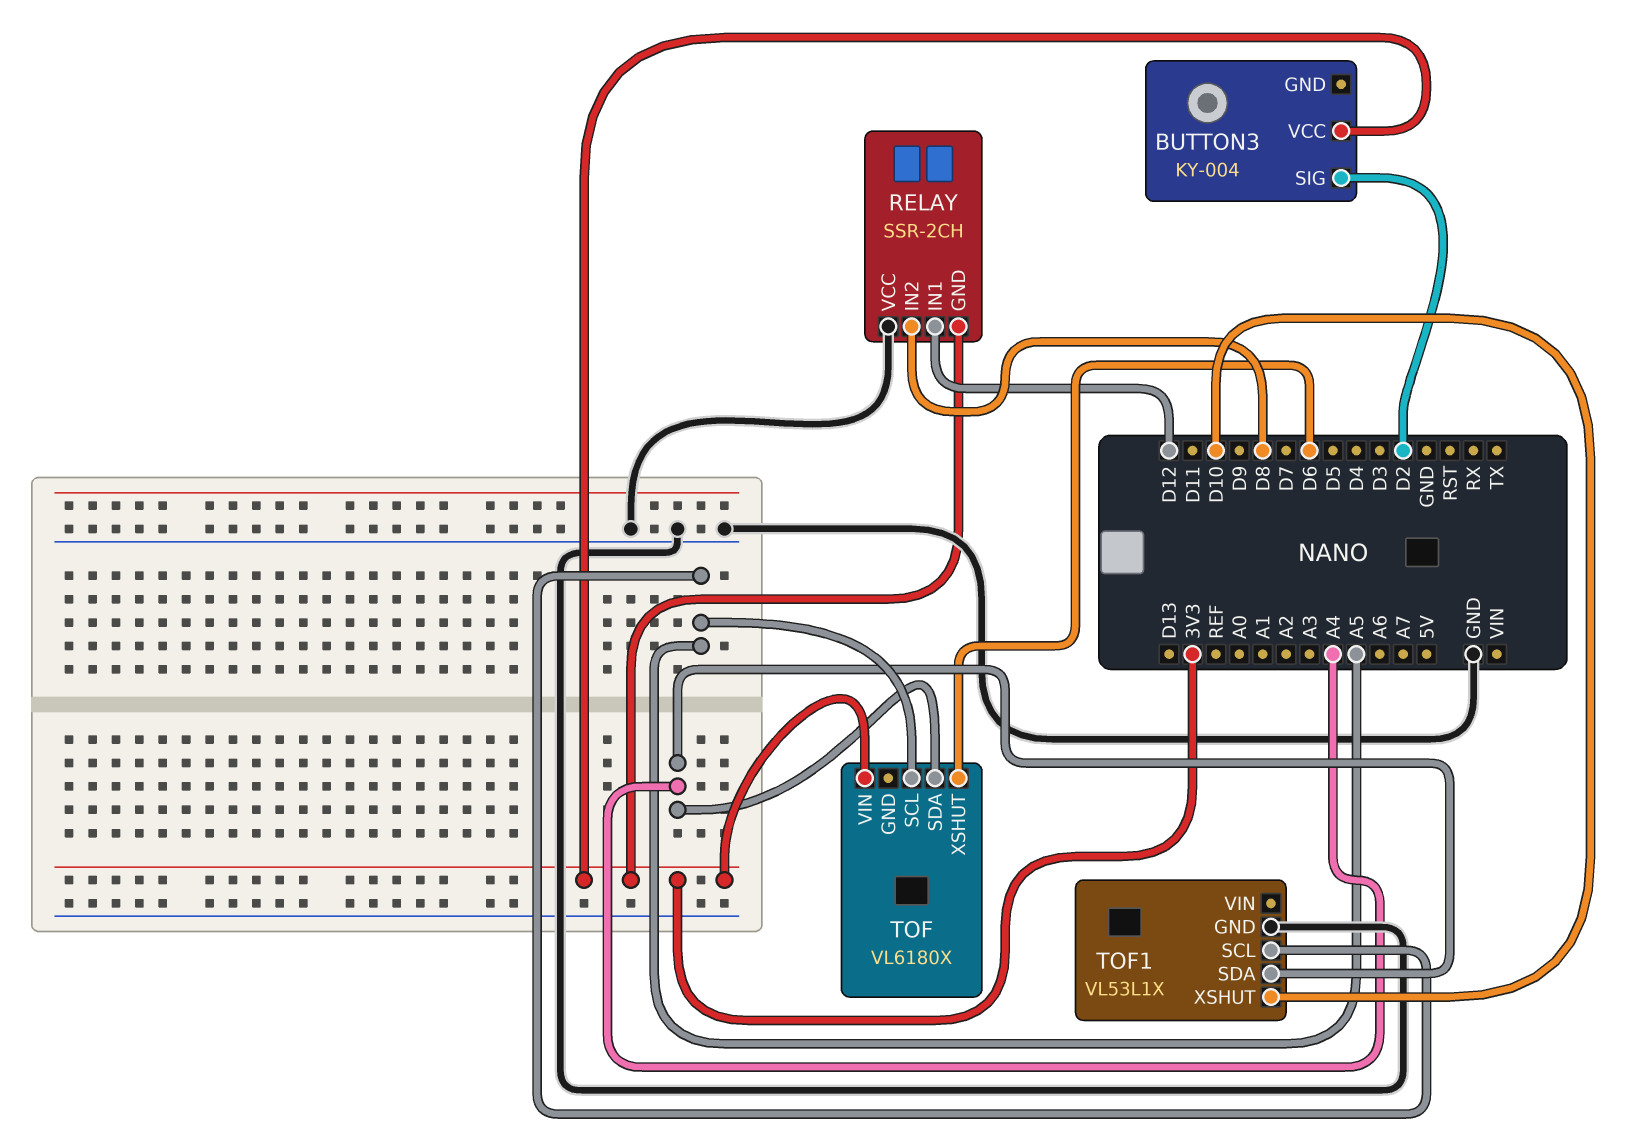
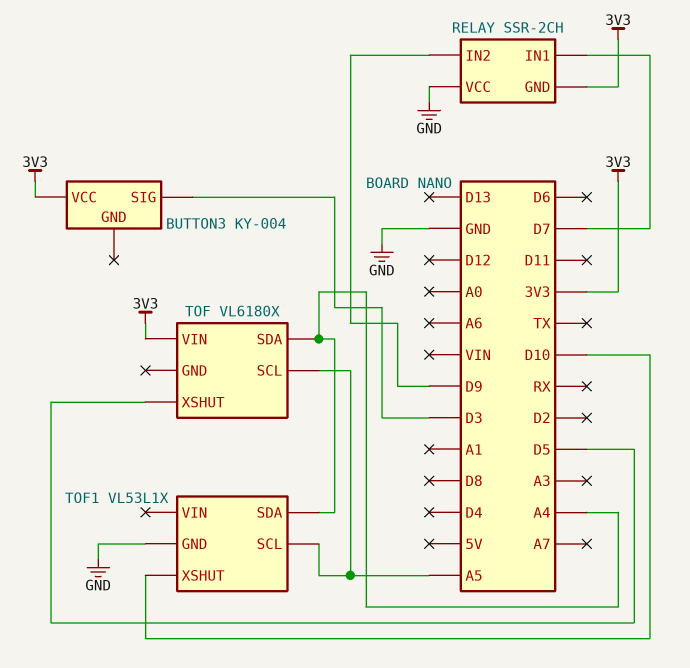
BUTTON3 pin SIG: D2 -> D3
RELAY pin IN1: D12 -> D7
RELAY pin IN2: D8 -> D9
TOF pin XSHUT: D6 -> D5

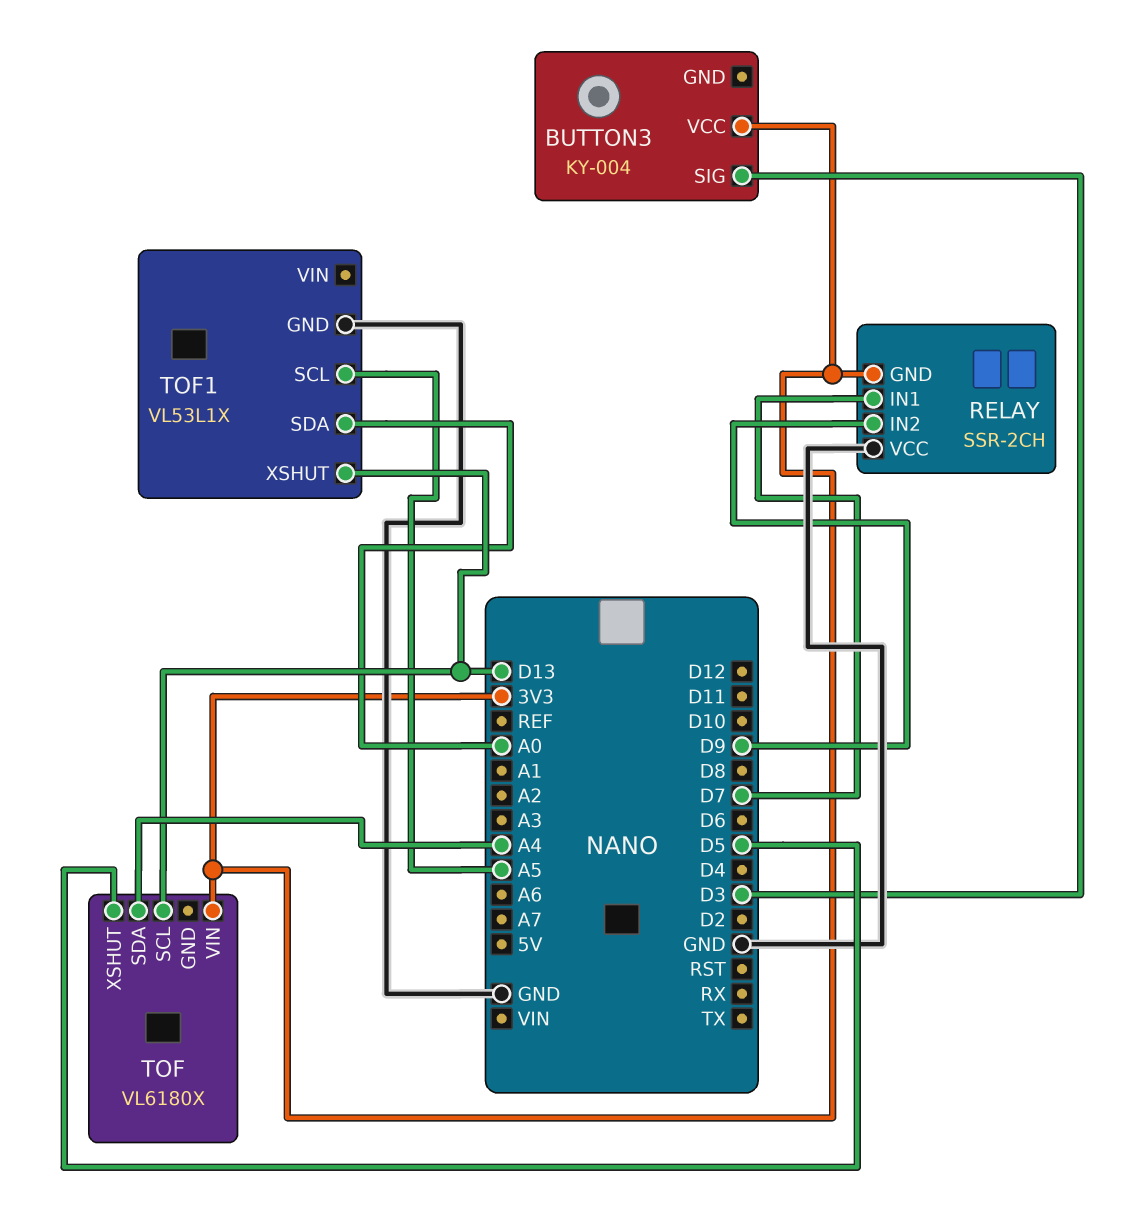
TOF pin SCL: A5 -> D13
TOF1 pin SDA: A4 -> A0
TOF1 pin XSHUT: D10 -> D13

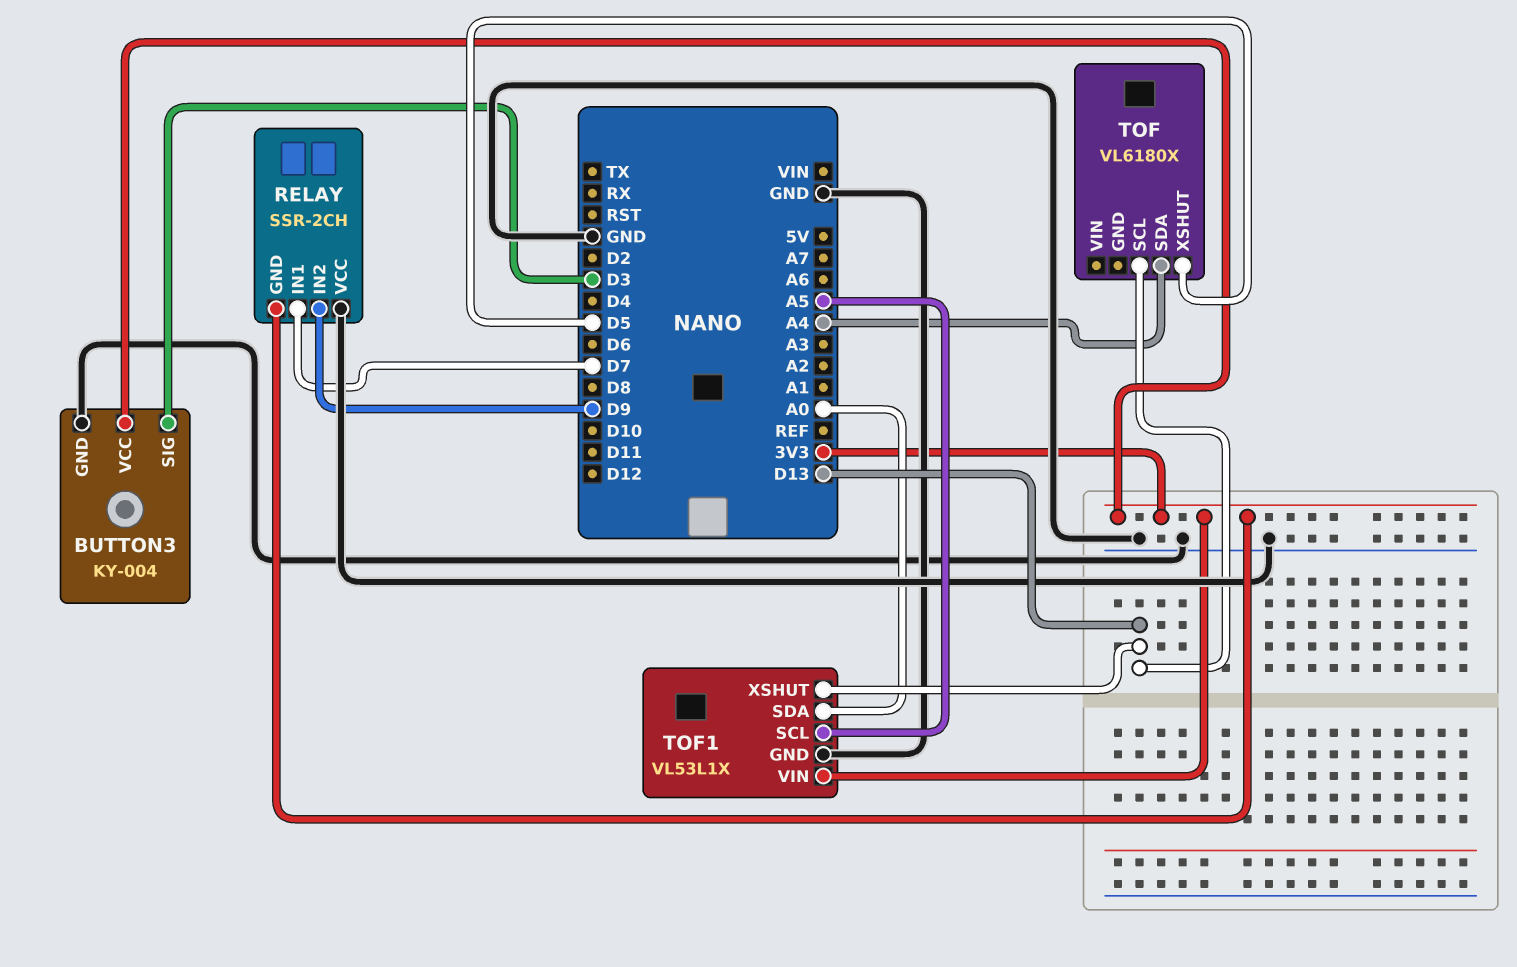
BUTTON3 pin GND: none -> GND
TOF pin VIN: 3V3 -> none
TOF1 pin VIN: none -> 3V3

